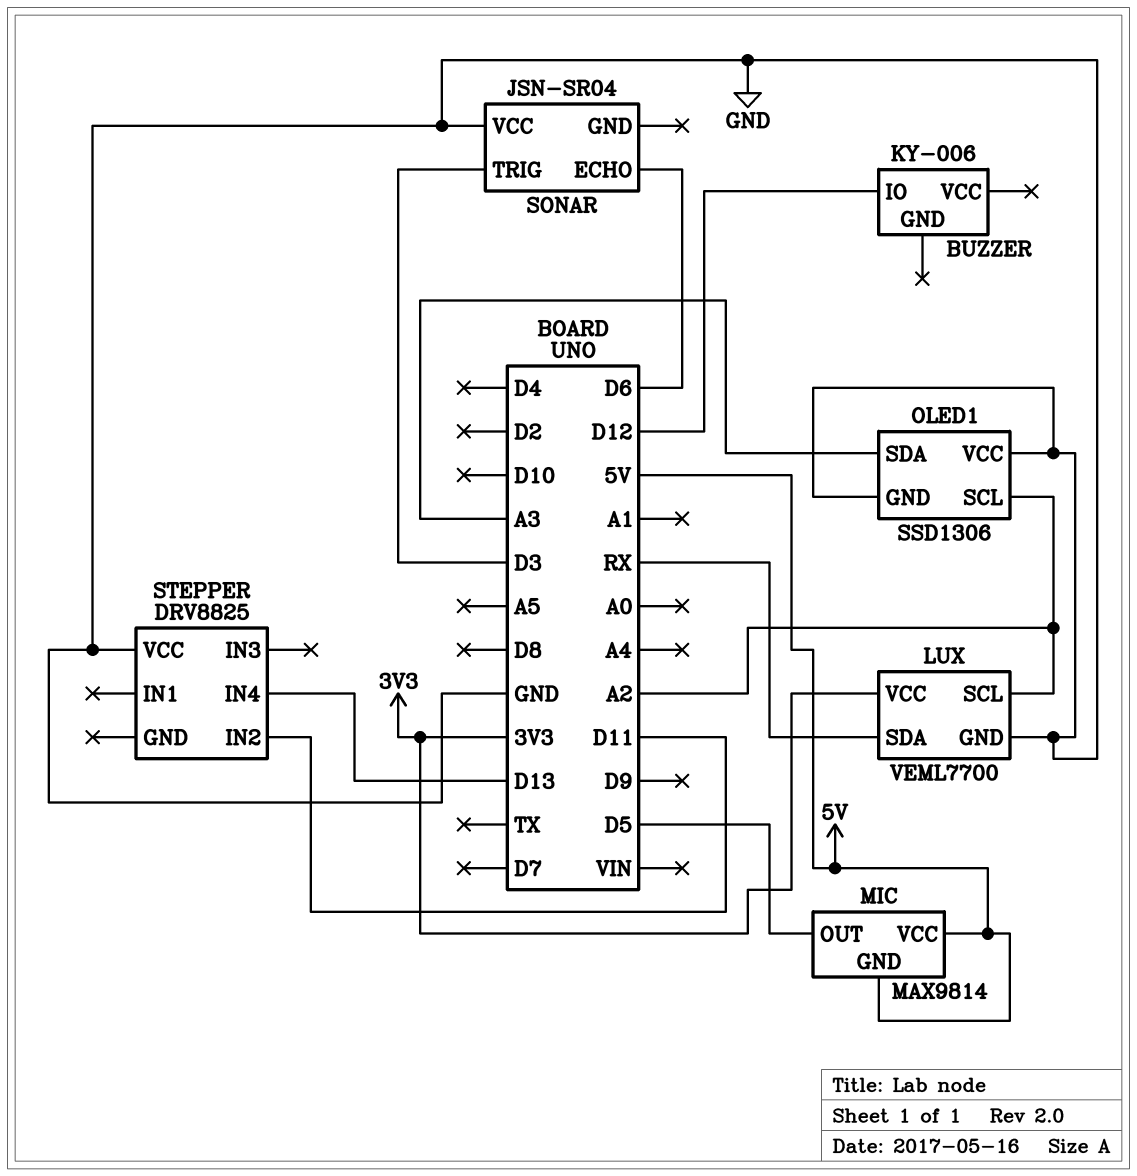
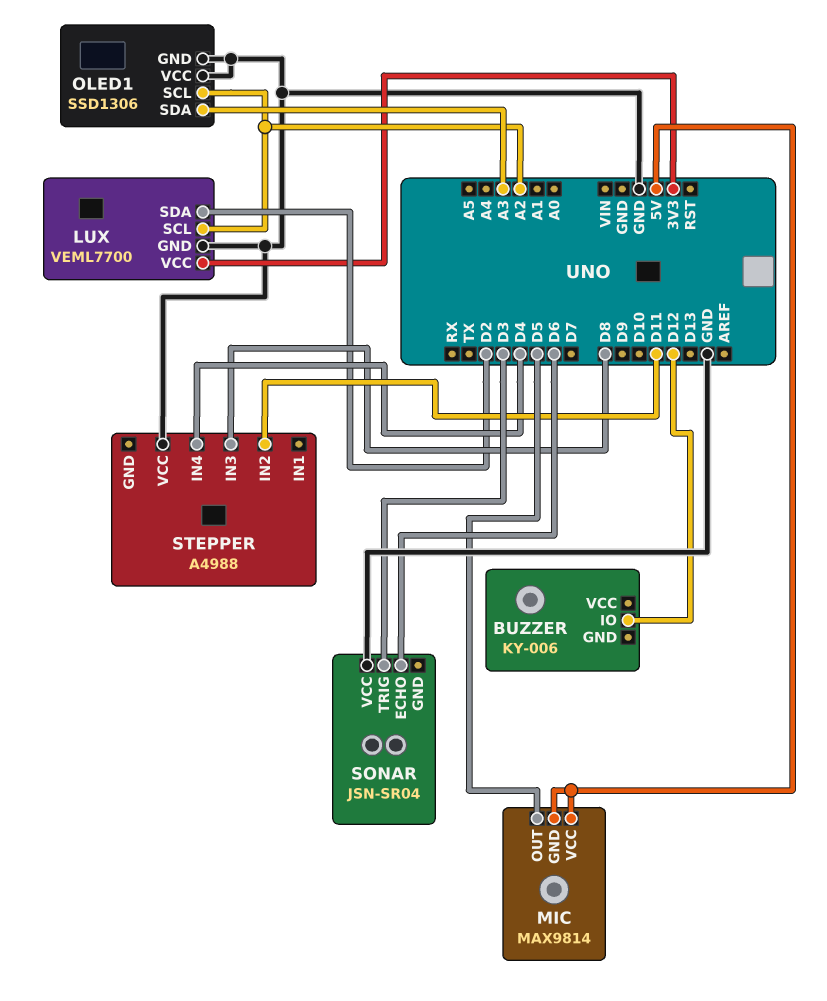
LUX pin SDA: RX -> D2
STEPPER: DRV8825 -> A4988
STEPPER pin IN3: none -> D8
STEPPER pin IN4: D13 -> D4

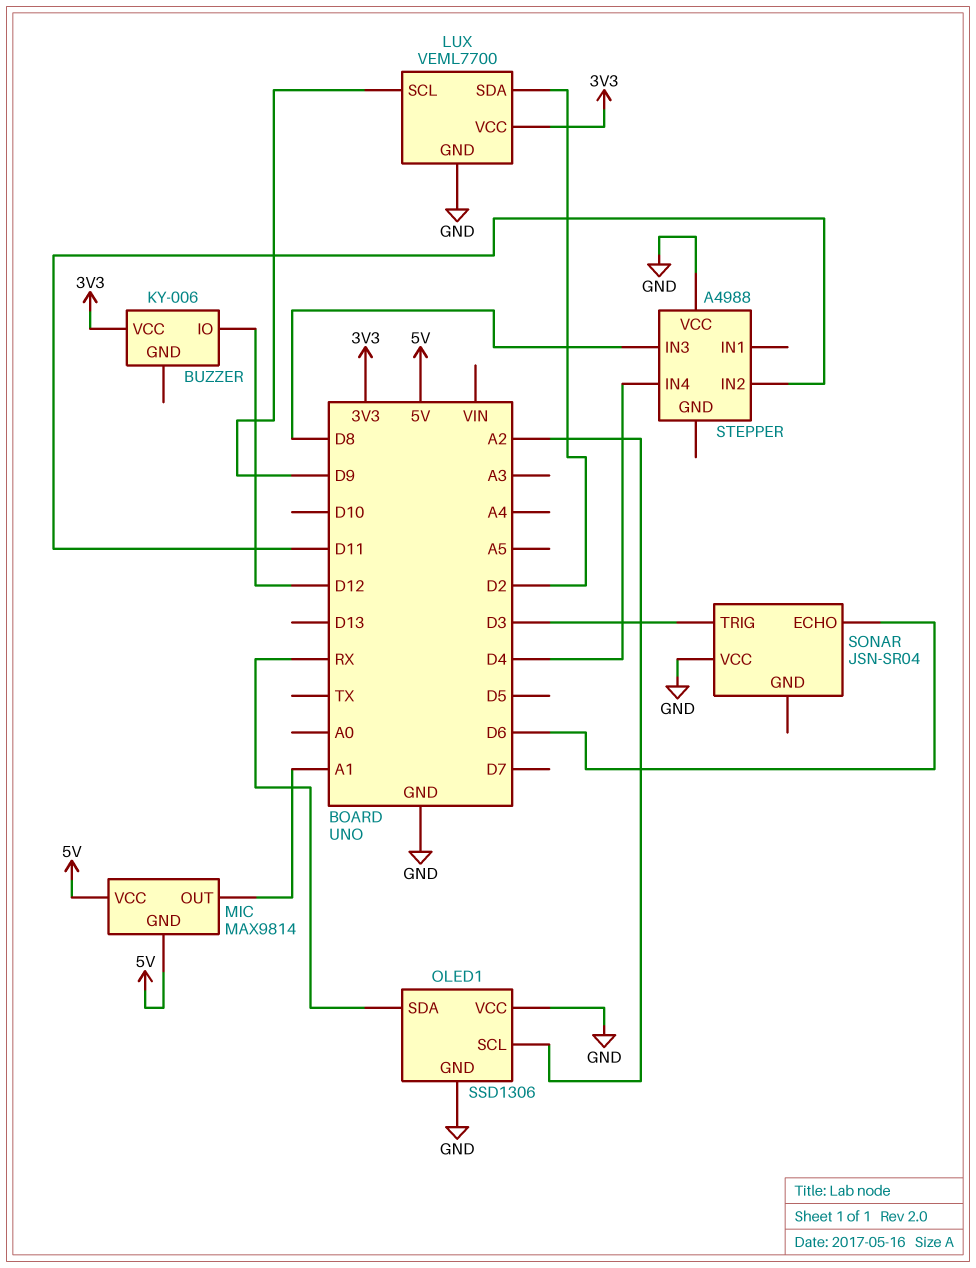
BUZZER pin VCC: none -> 3V3
LUX pin SCL: A2 -> D9
MIC pin OUT: D5 -> A1
OLED1 pin SDA: A3 -> RX

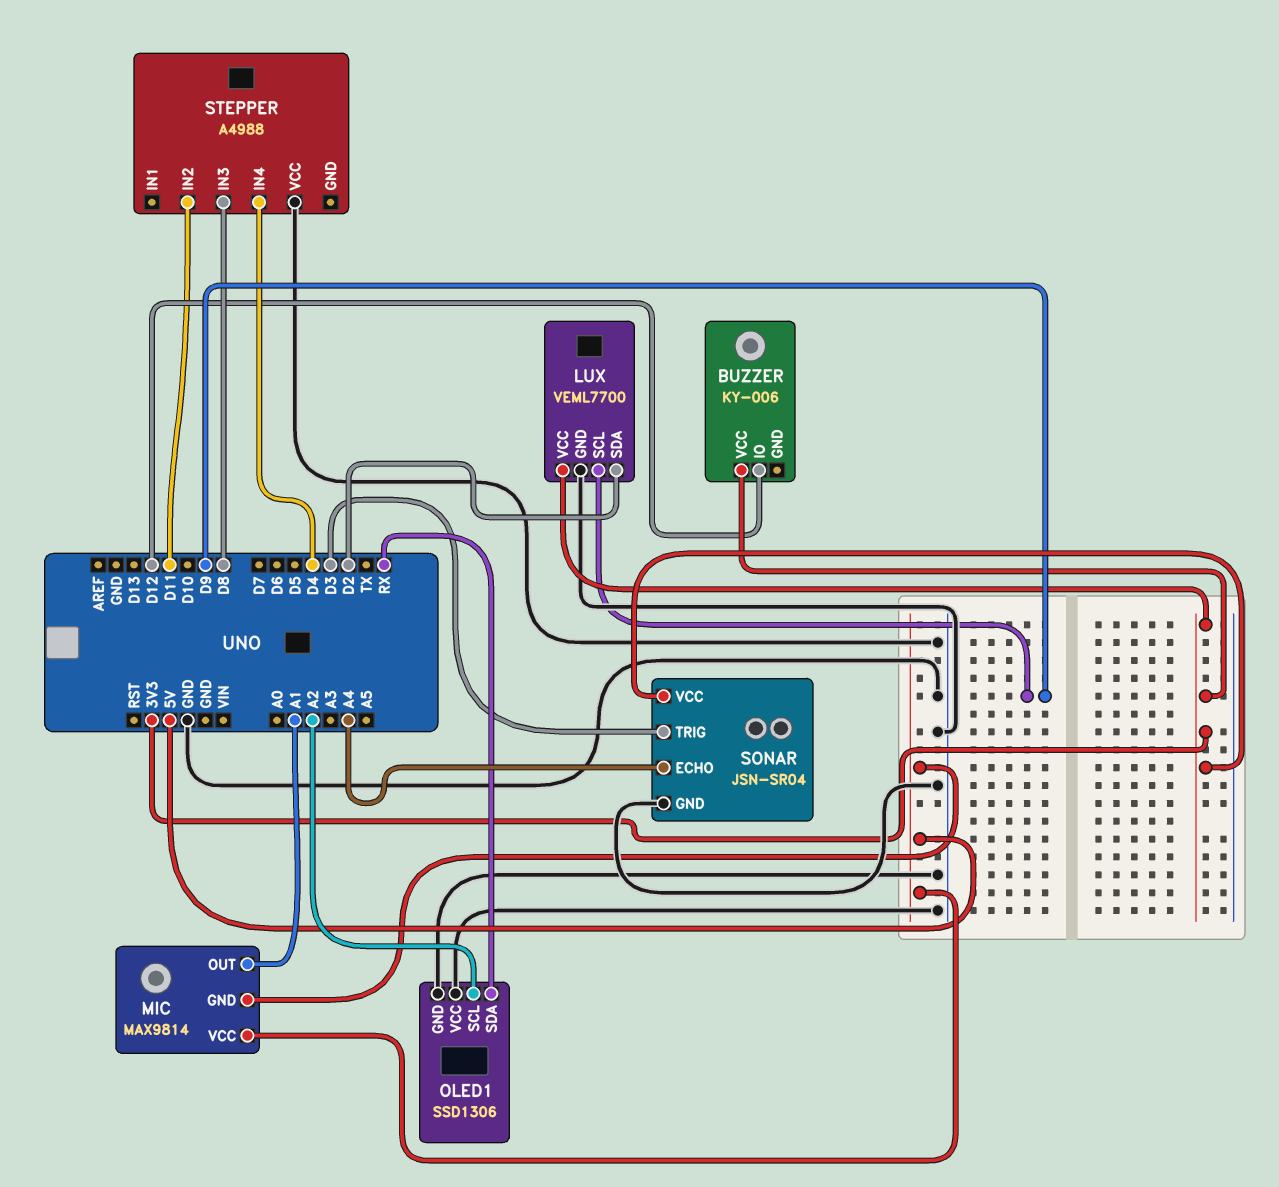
SONAR pin ECHO: D6 -> A4
SONAR pin GND: none -> GND
SONAR pin VCC: GND -> 3V3

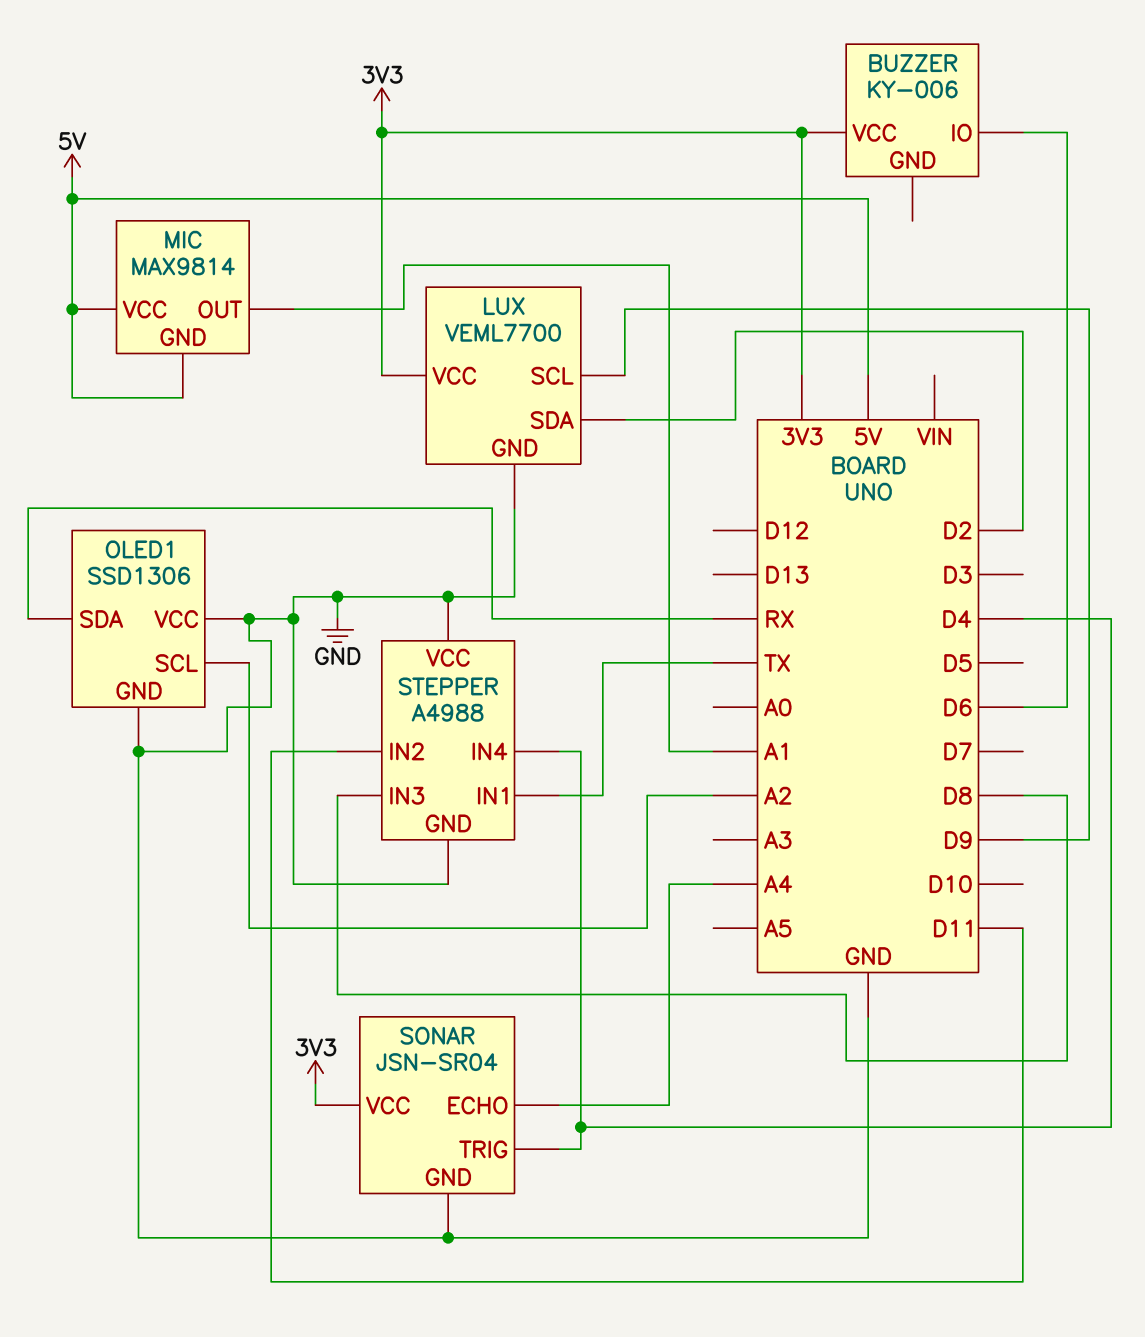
BUZZER pin IO: D12 -> D6
SONAR pin TRIG: D3 -> D4
STEPPER pin GND: none -> GND
STEPPER pin IN1: none -> TX

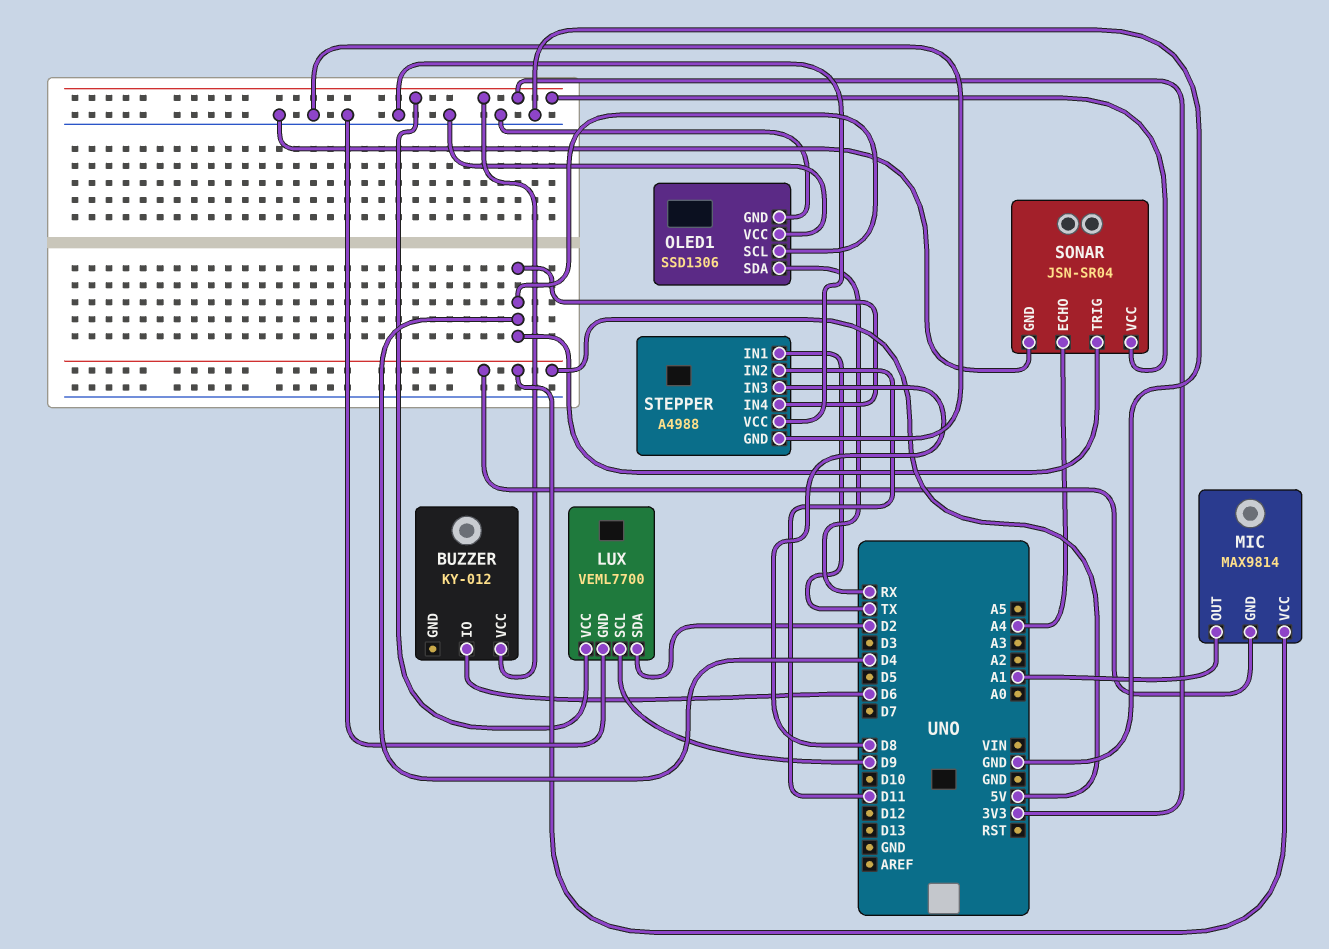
BUZZER: KY-006 -> KY-012
OLED1 pin SCL: A2 -> D4

